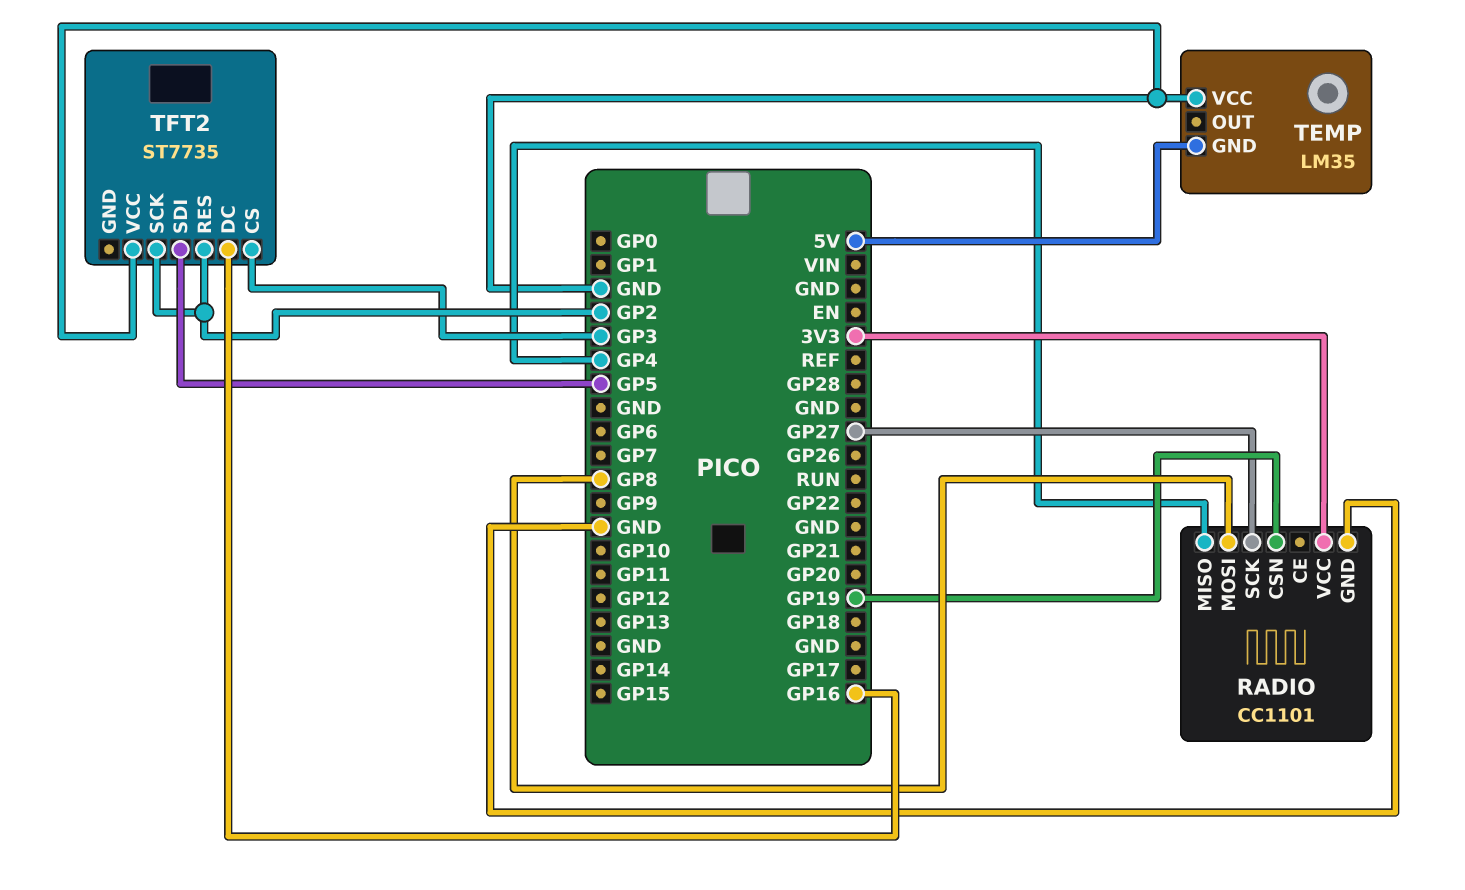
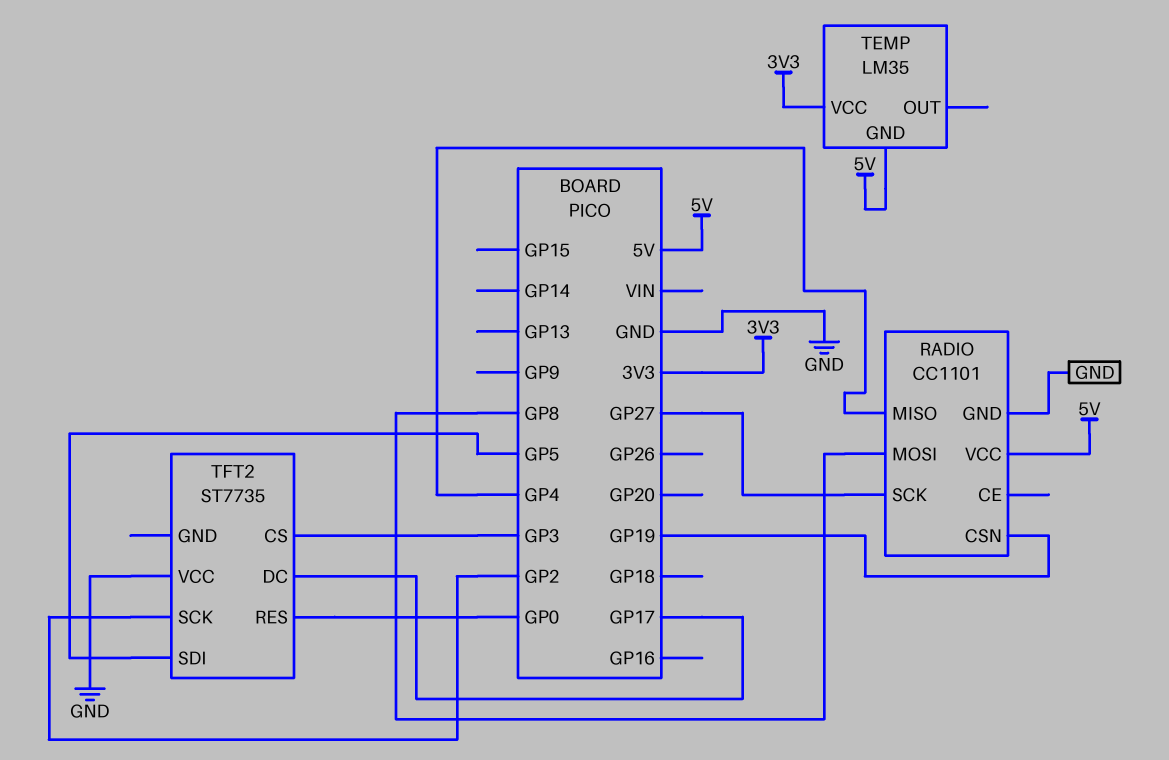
RADIO pin VCC: 3V3 -> 5V
TEMP pin VCC: GND -> 3V3
TFT2 pin DC: GP16 -> GP17
TFT2 pin RES: GP2 -> GP0

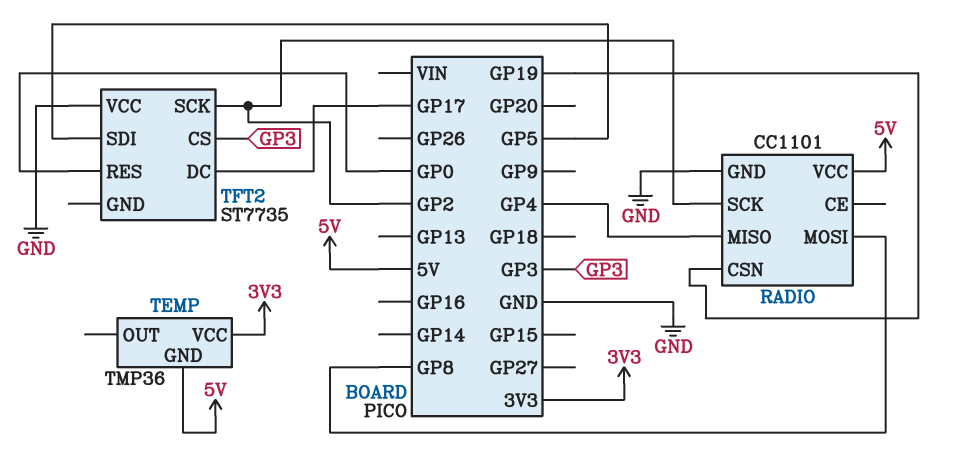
RADIO pin SCK: GP27 -> GP2
TEMP: LM35 -> TMP36

